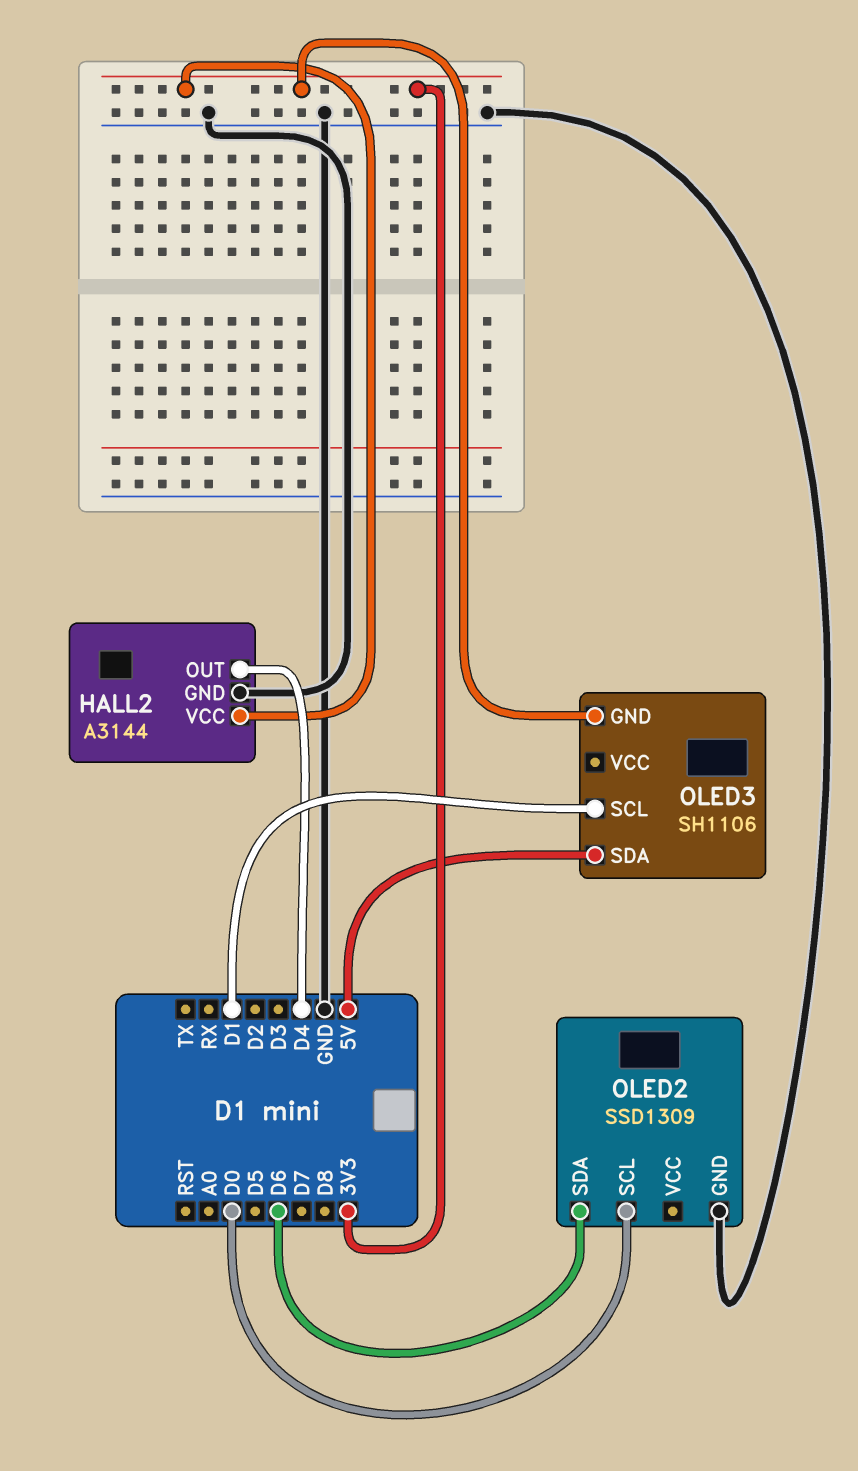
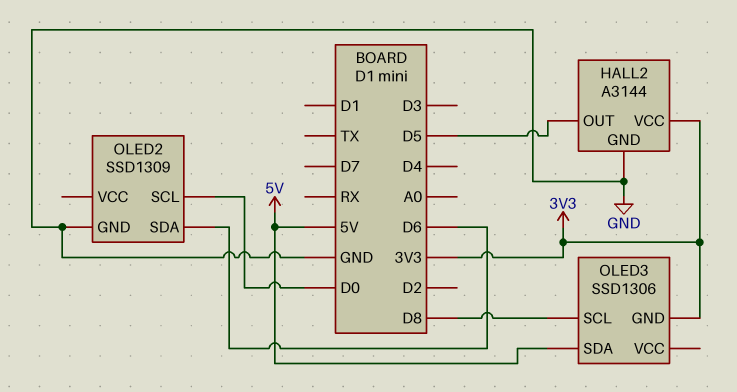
HALL2 pin OUT: D4 -> D5
OLED3: SH1106 -> SSD1306
OLED3 pin SCL: D1 -> D8

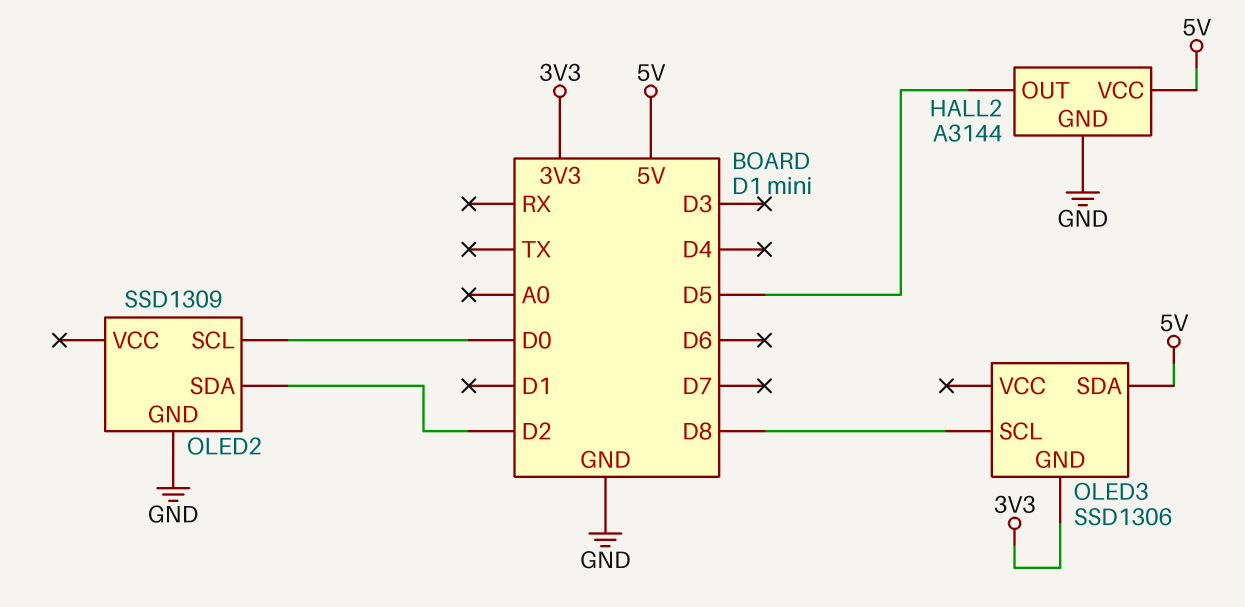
HALL2 pin VCC: 3V3 -> 5V
OLED2 pin SDA: D6 -> D2

